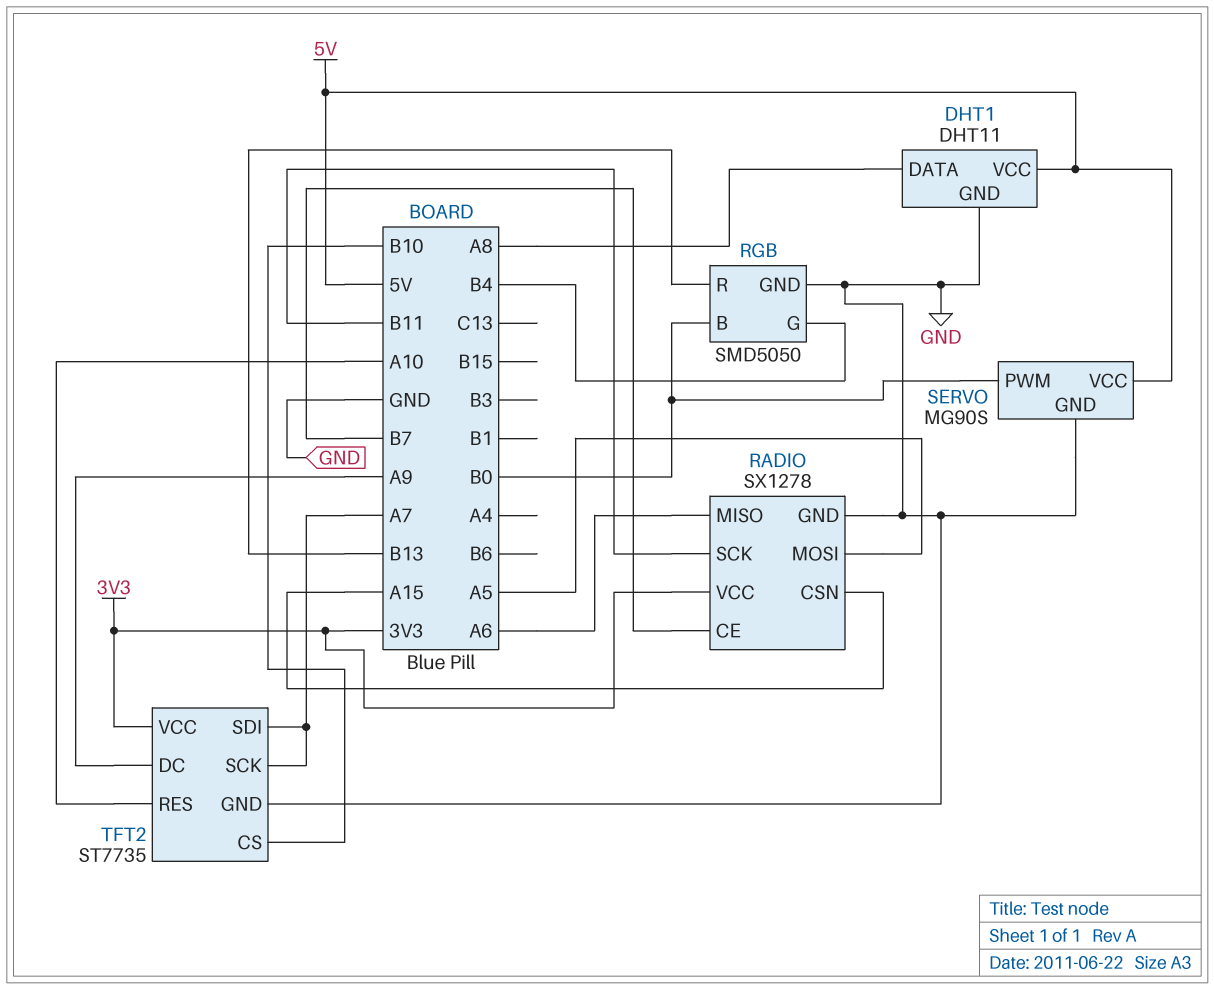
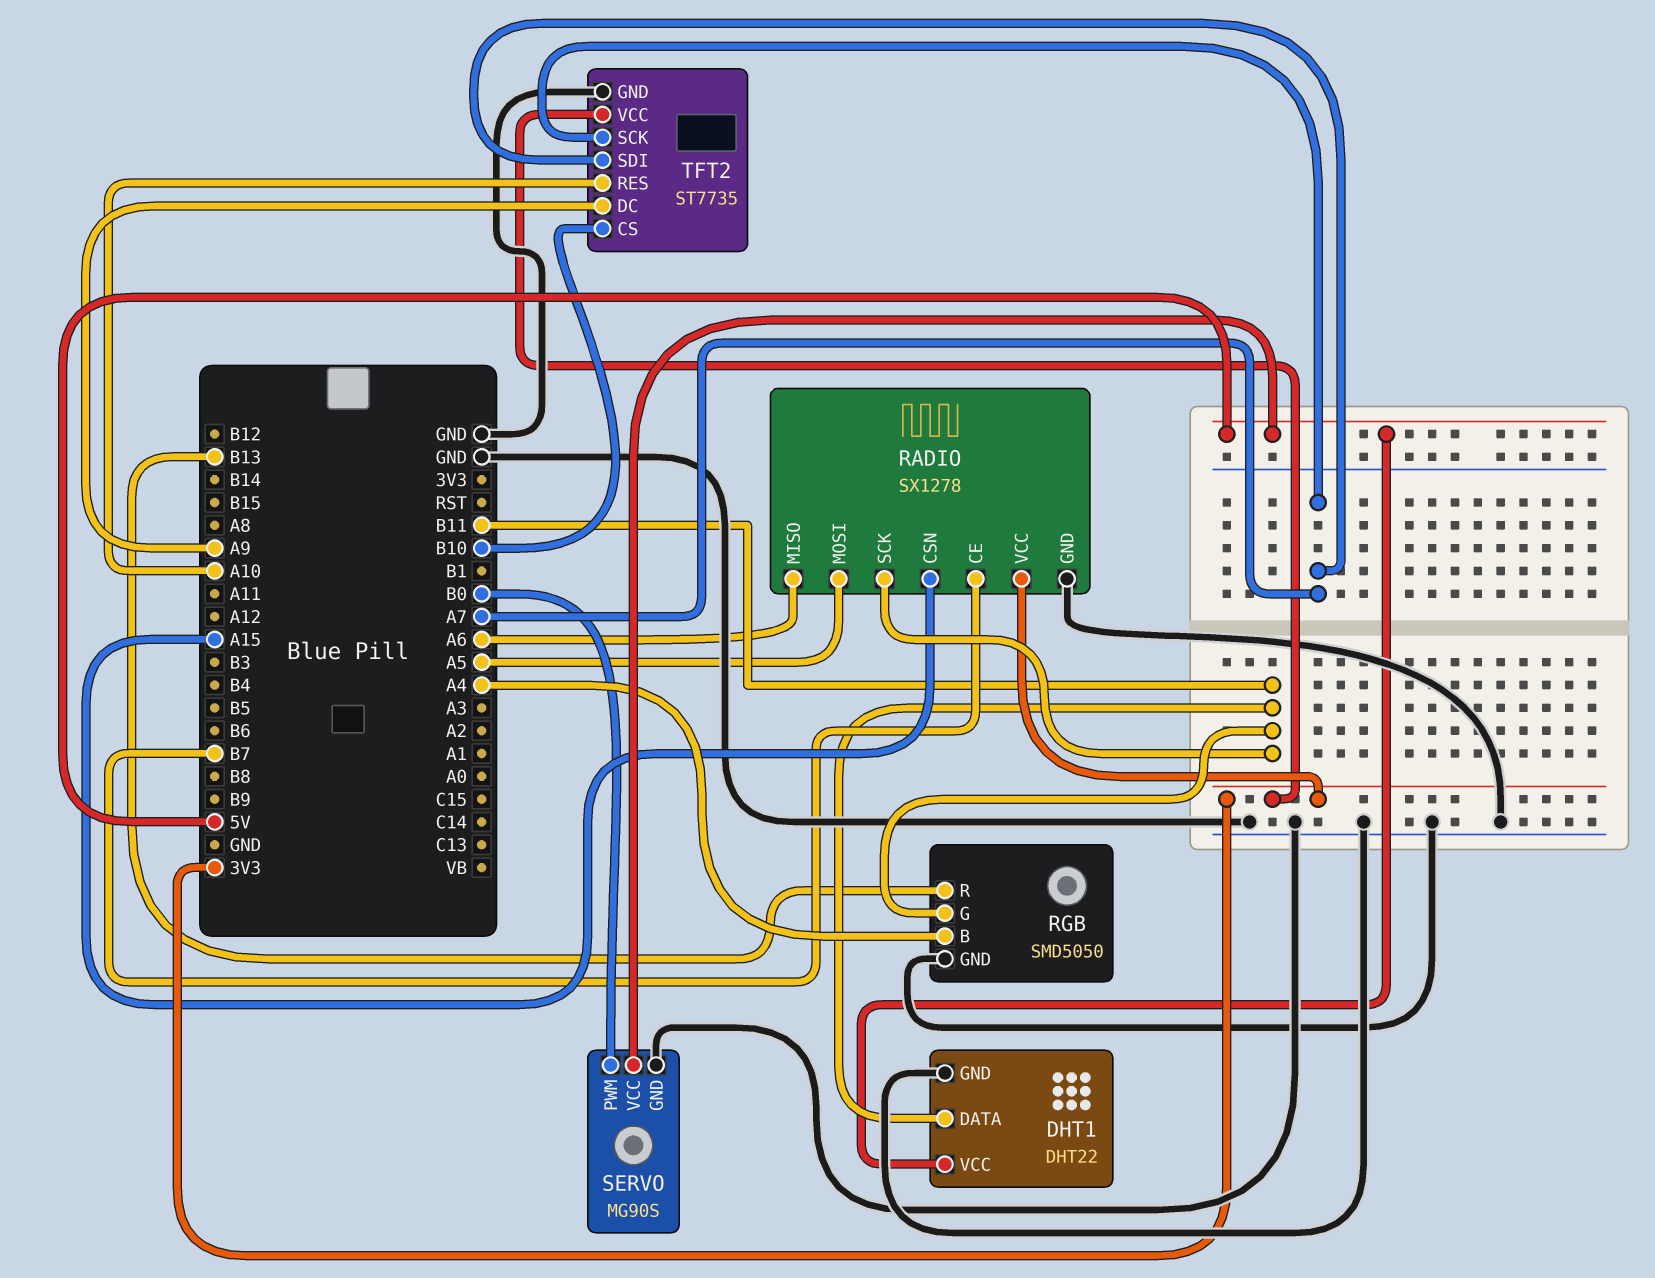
DHT1: DHT11 -> DHT22
DHT1 pin DATA: A8 -> B11
RGB pin B: B0 -> A4
RGB pin G: B4 -> B11

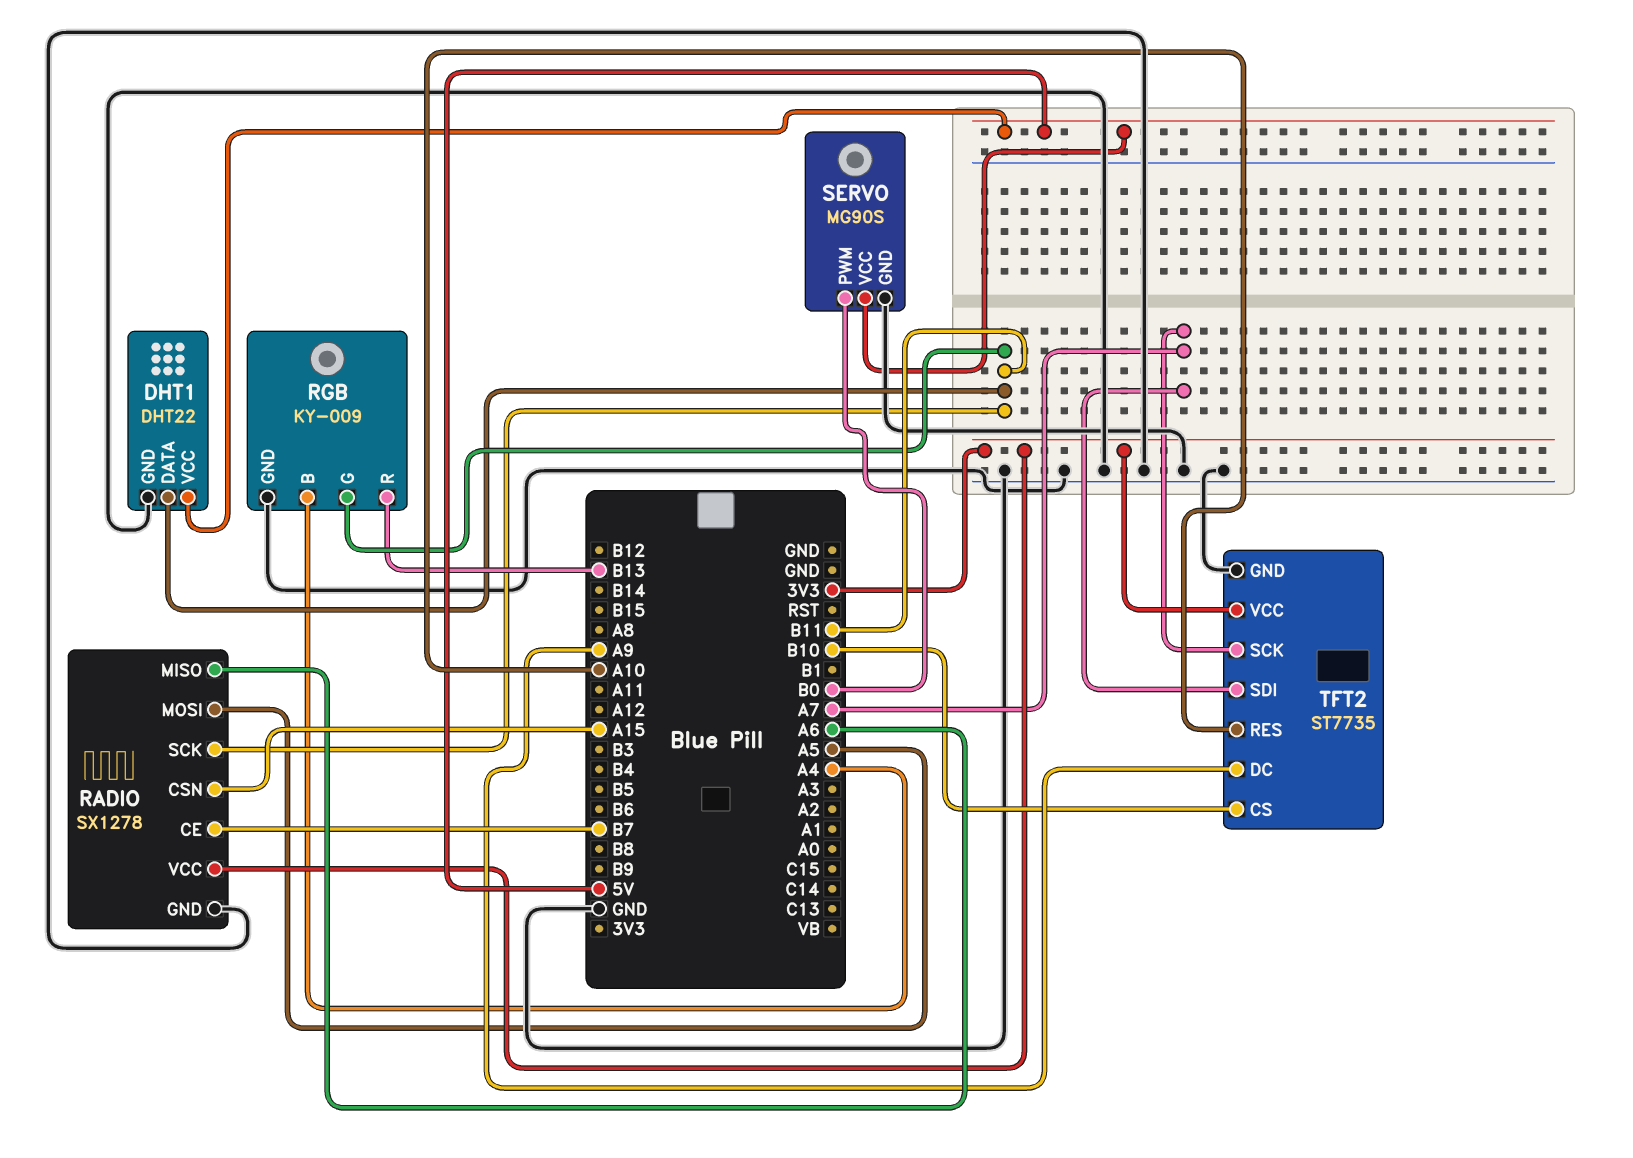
RGB: SMD5050 -> KY-009

